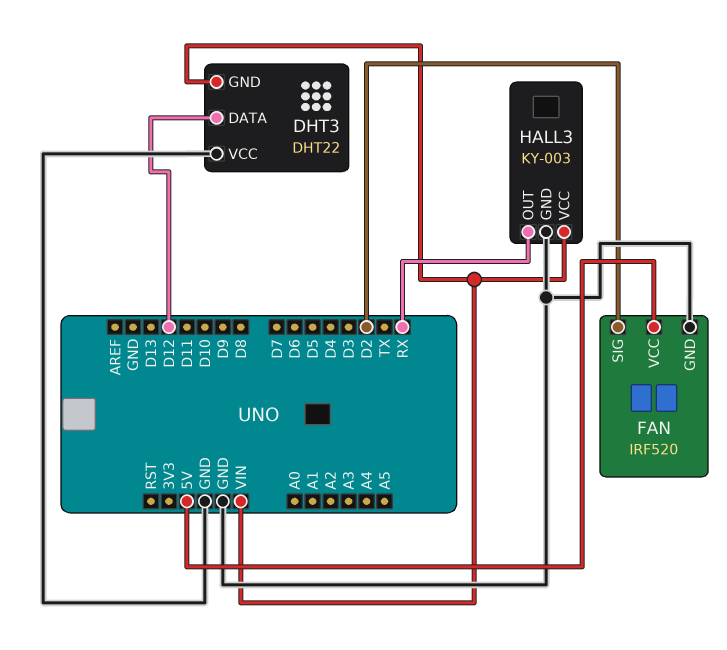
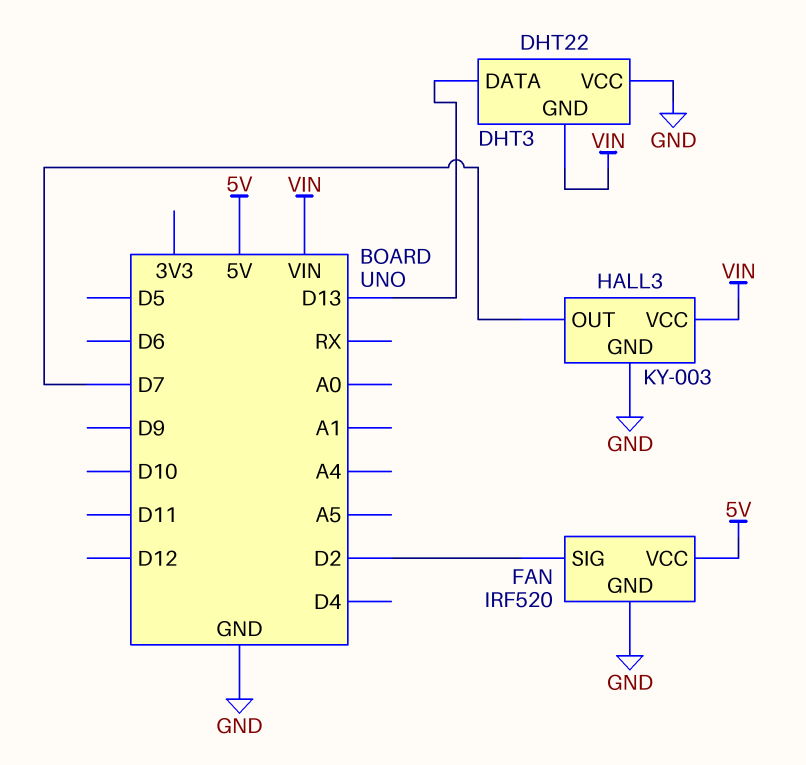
DHT3 pin DATA: D12 -> D13
HALL3 pin OUT: RX -> D7

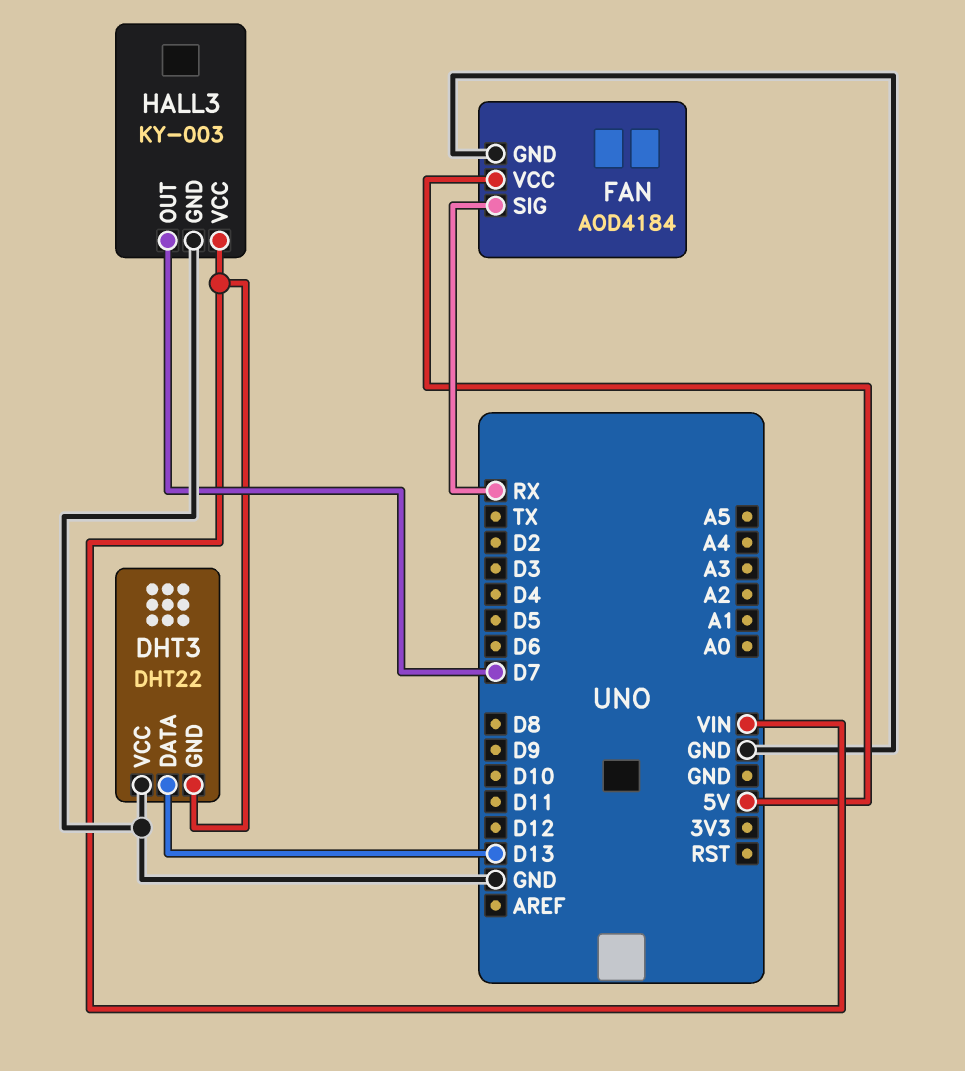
FAN: IRF520 -> AOD4184
FAN pin SIG: D2 -> RX

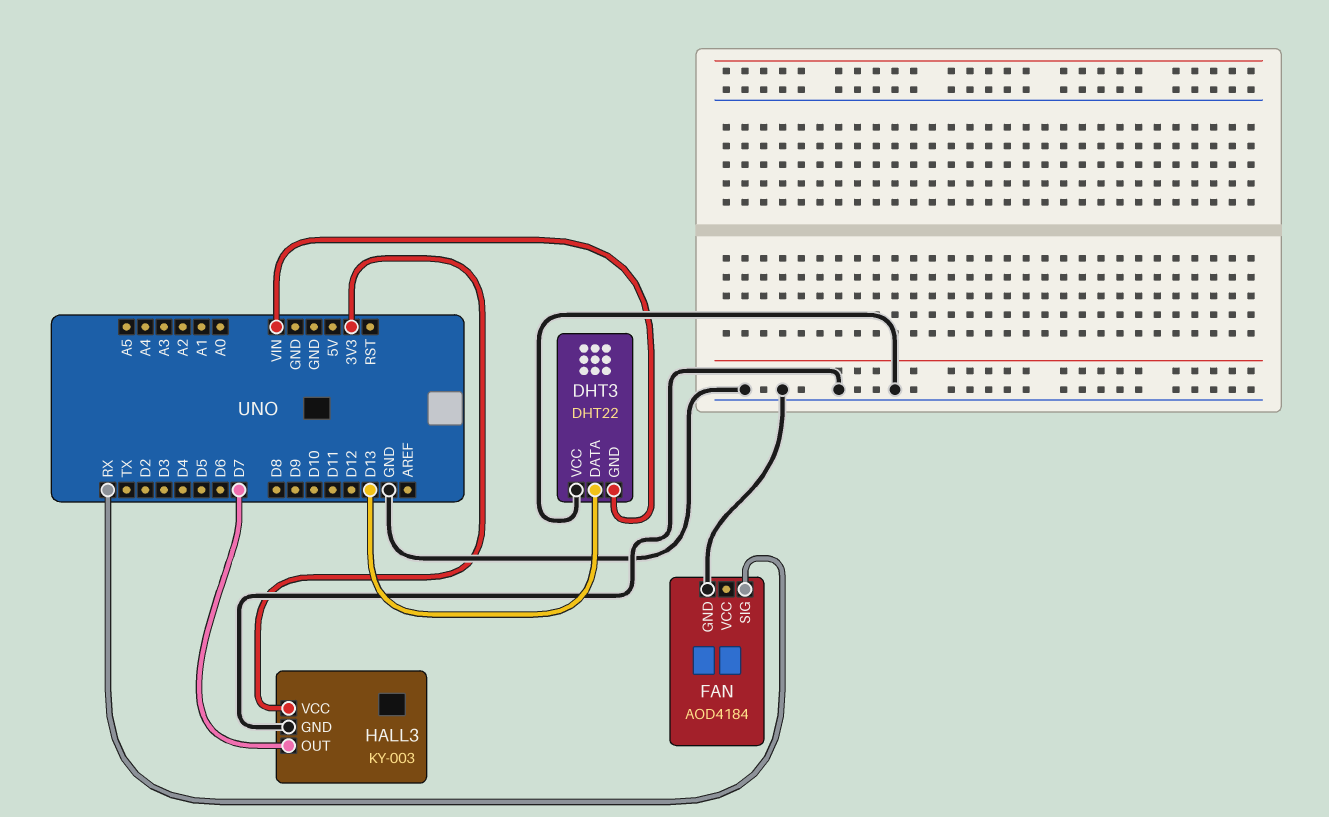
FAN pin VCC: 5V -> none
HALL3 pin VCC: VIN -> 3V3

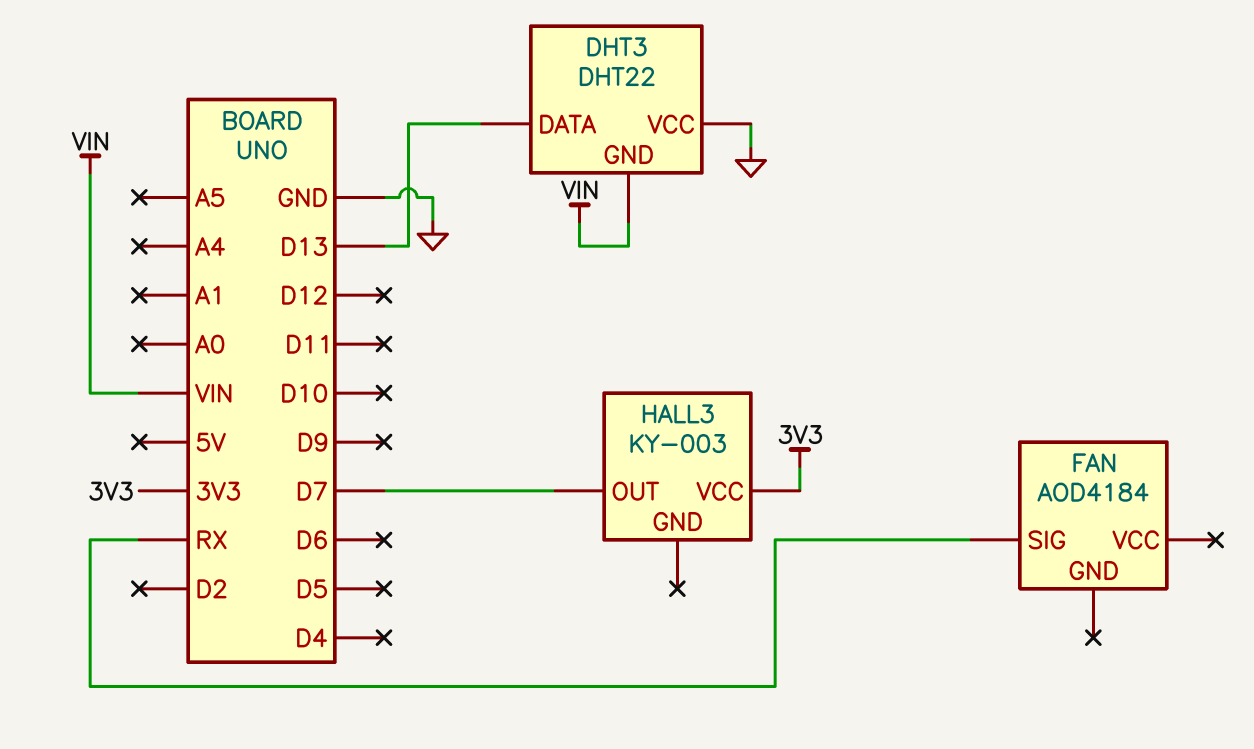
FAN pin GND: GND -> none
HALL3 pin GND: GND -> none

